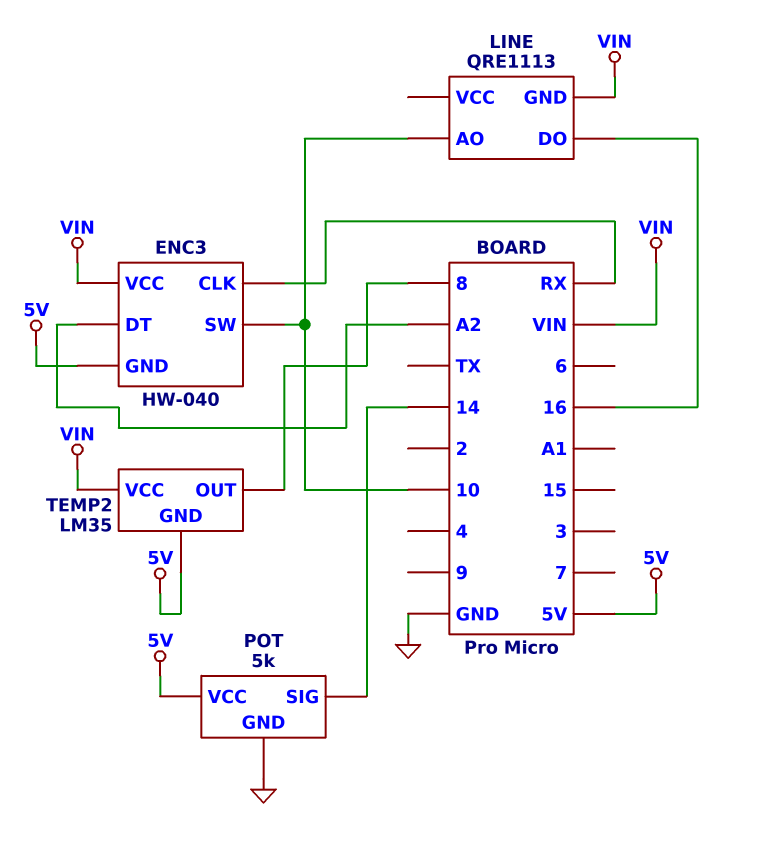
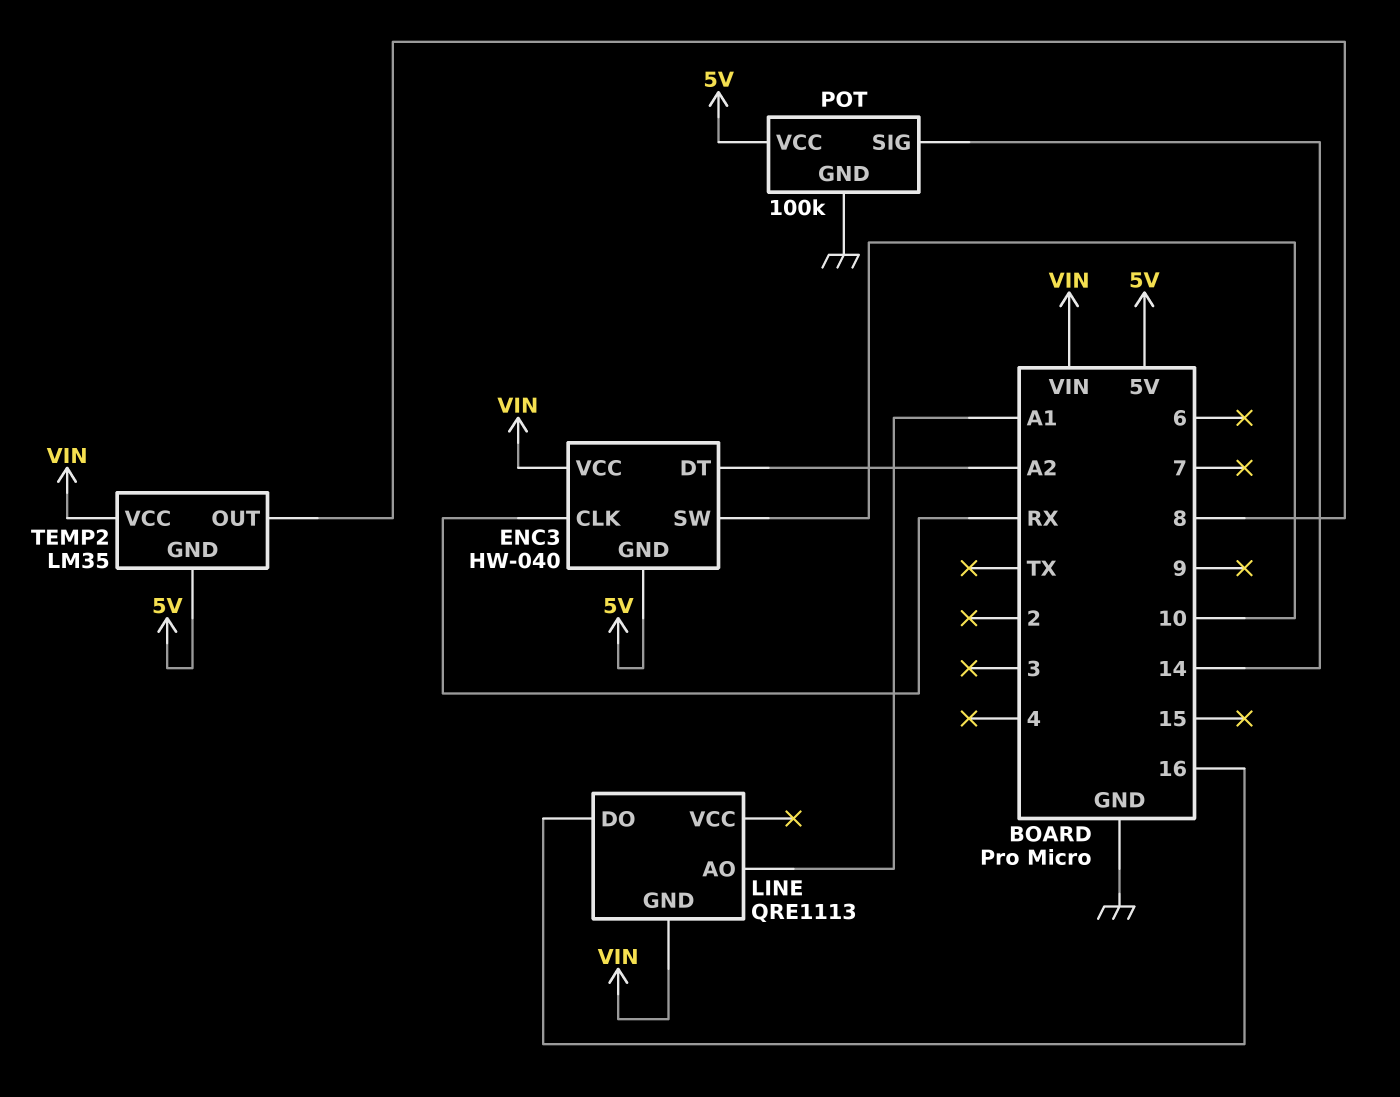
LINE pin AO: 10 -> A1
POT: 5k -> 100k

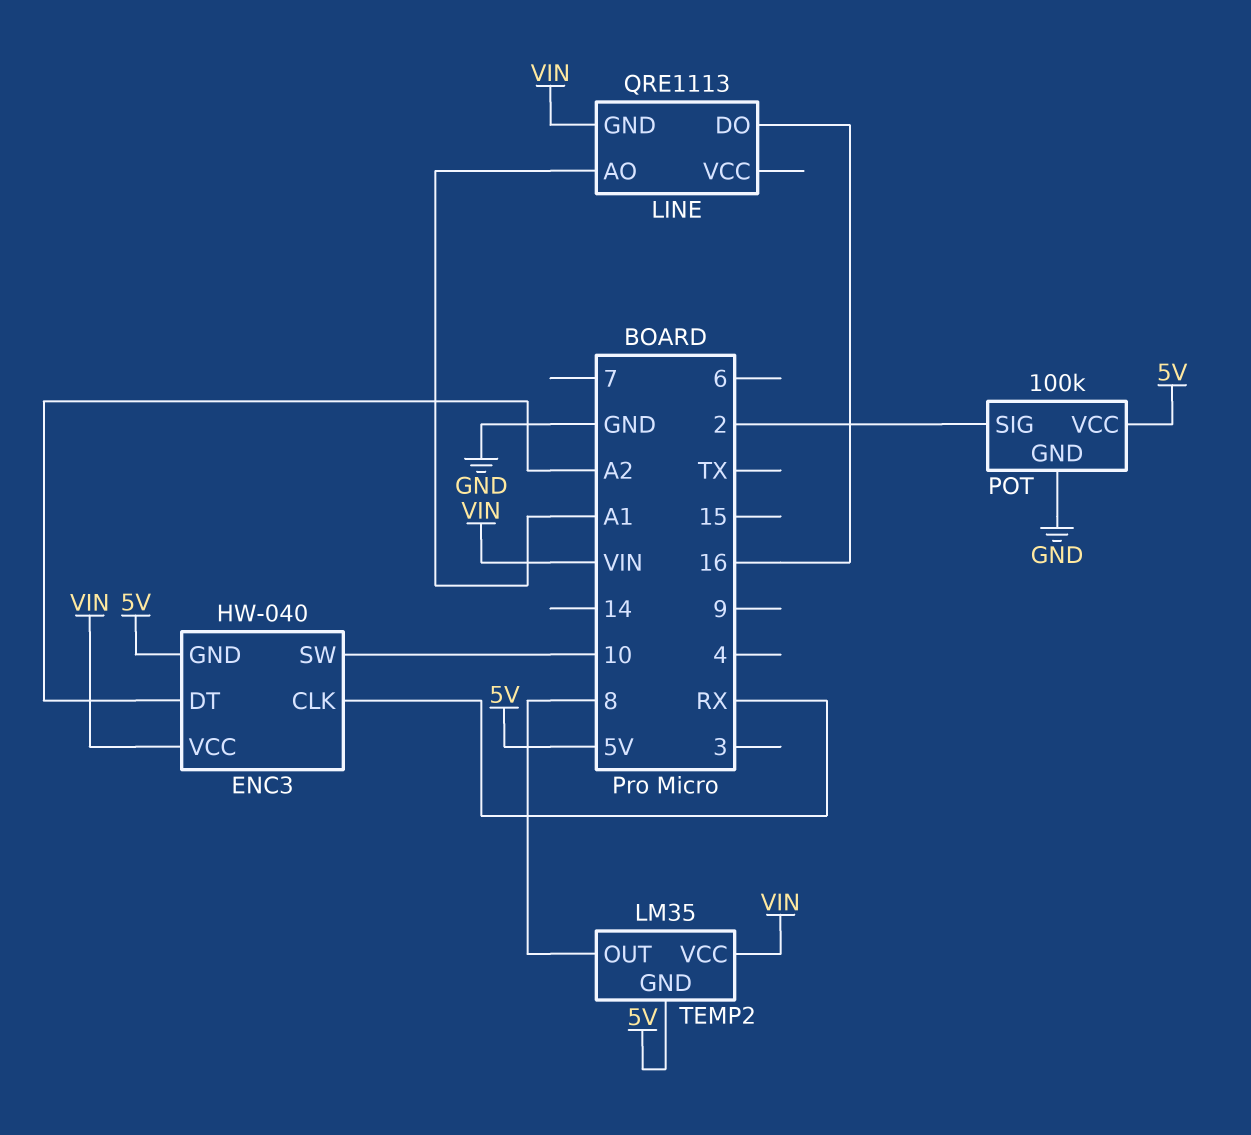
POT pin SIG: 14 -> 2

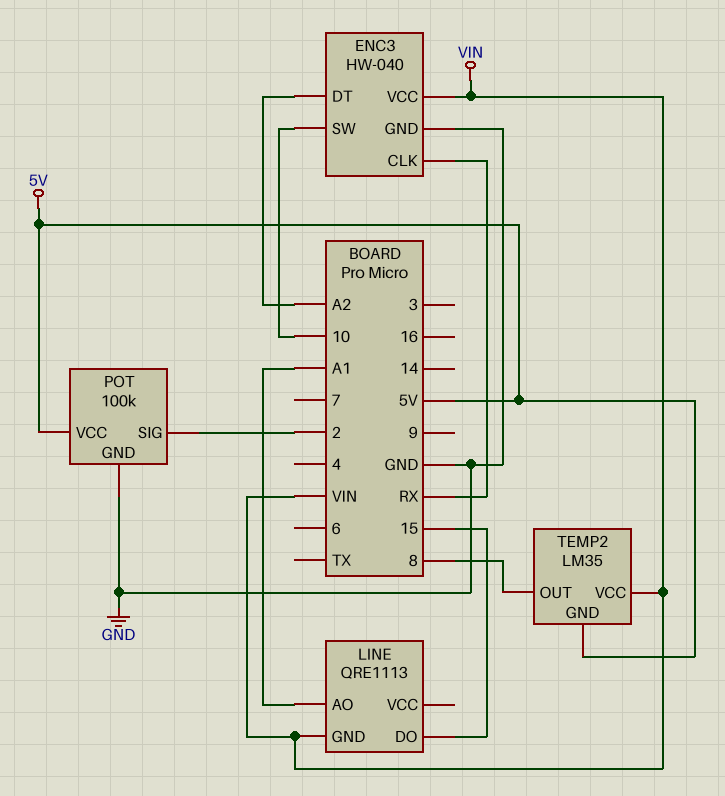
ENC3 pin GND: 5V -> GND
LINE pin DO: 16 -> 15

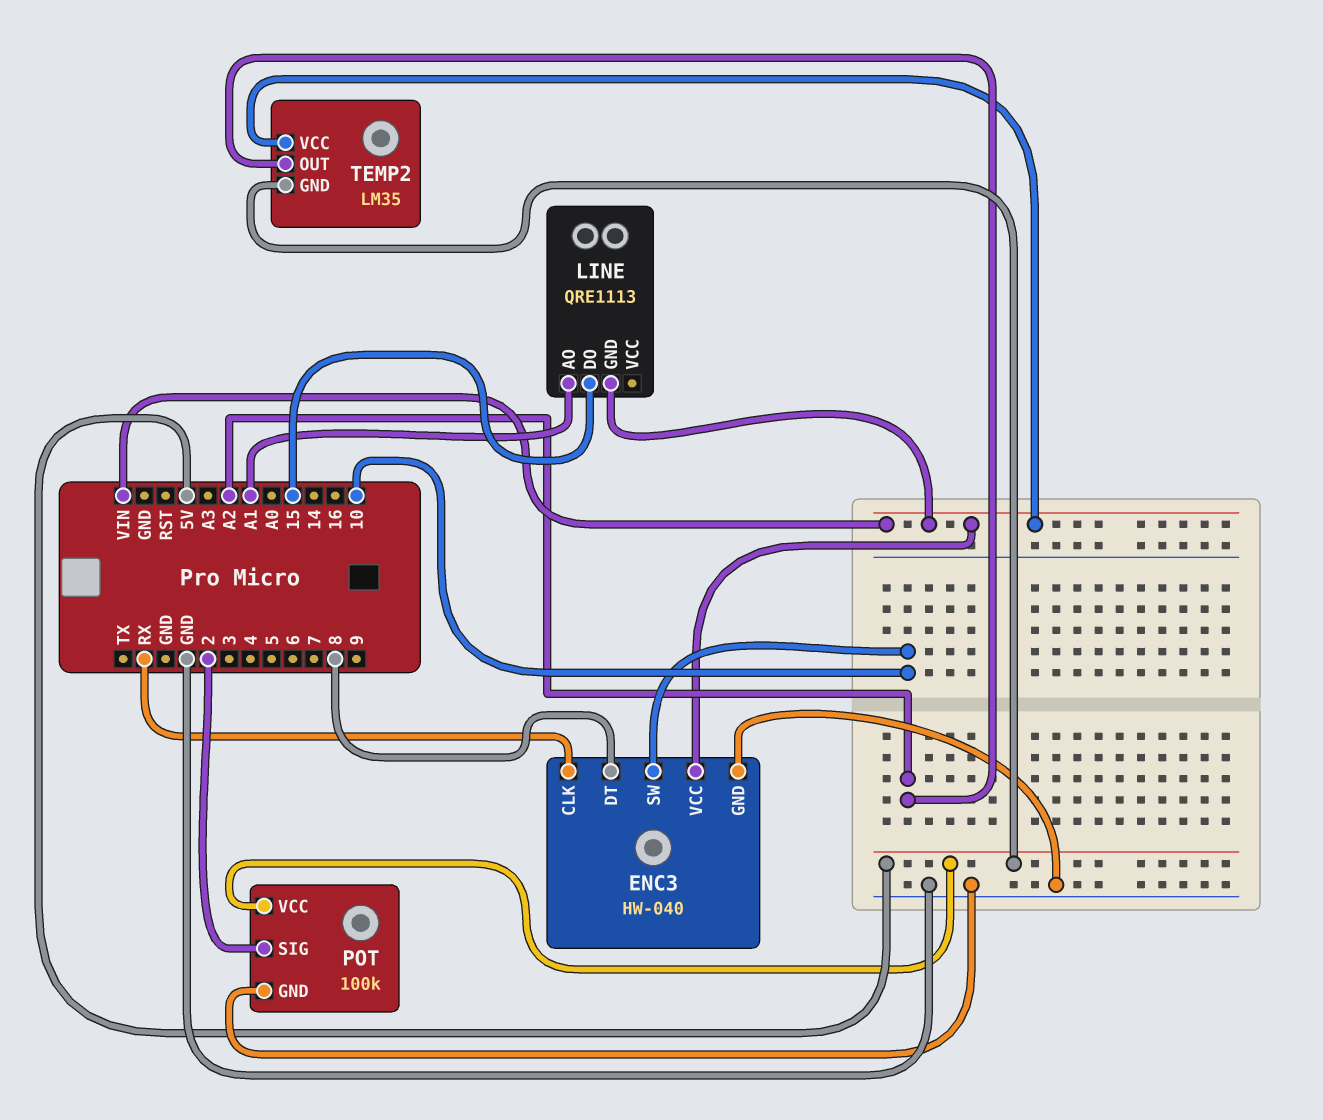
ENC3 pin DT: A2 -> 8
TEMP2 pin OUT: 8 -> A2

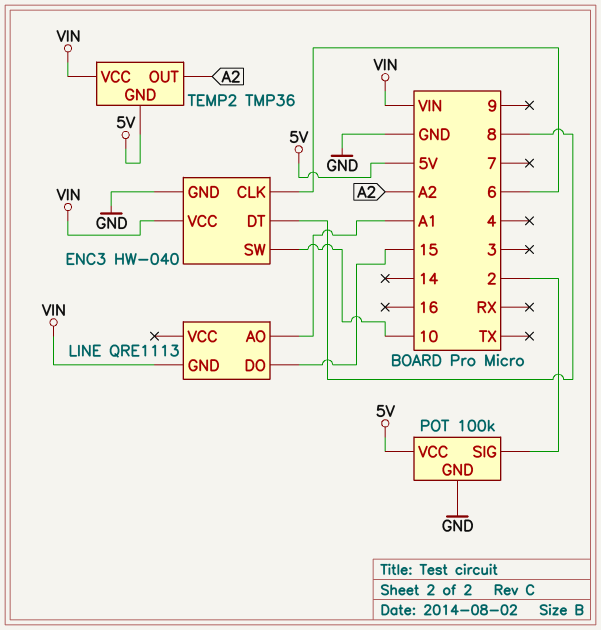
ENC3 pin CLK: RX -> 6
TEMP2: LM35 -> TMP36

